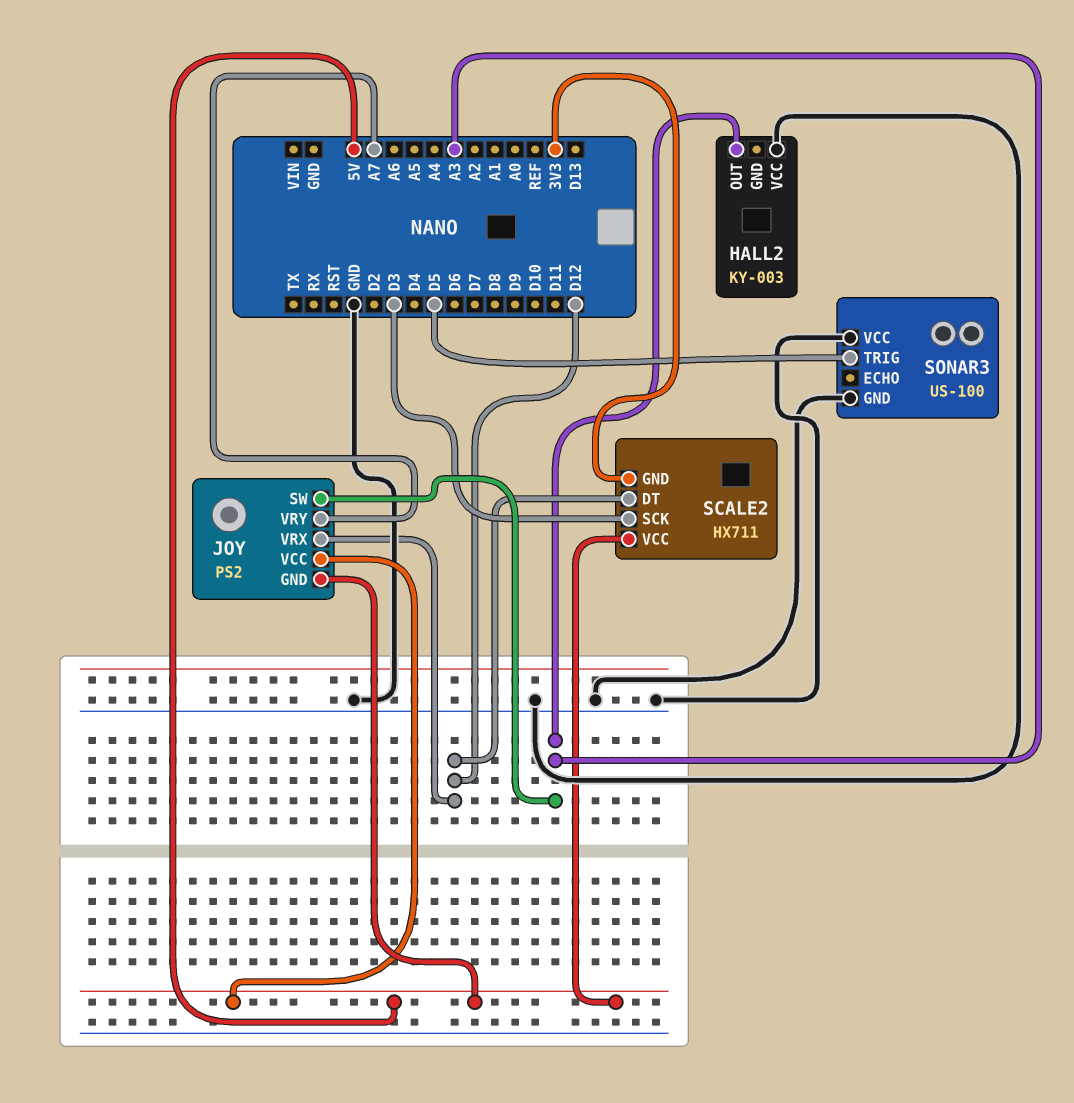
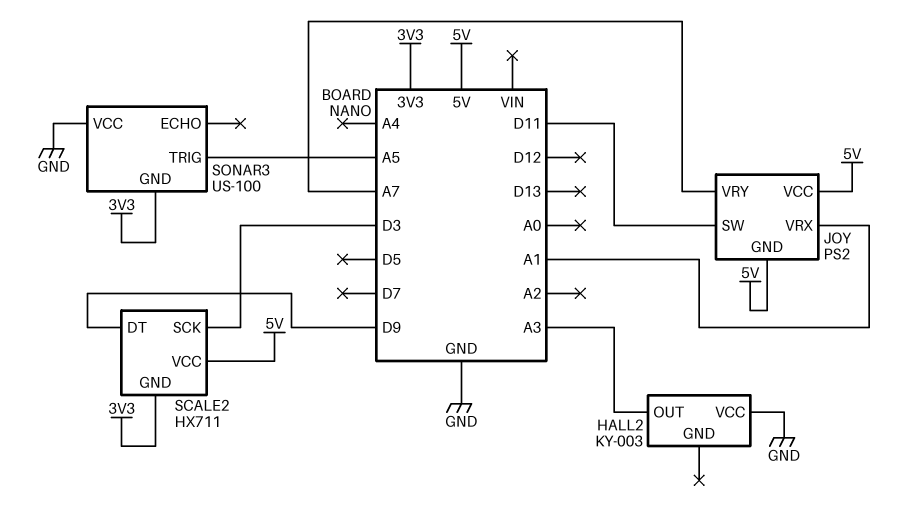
JOY pin SW: A3 -> D11
JOY pin VRX: D12 -> A1
SCALE2 pin DT: D12 -> D9
SONAR3 pin GND: GND -> 3V3
SONAR3 pin TRIG: D5 -> A5

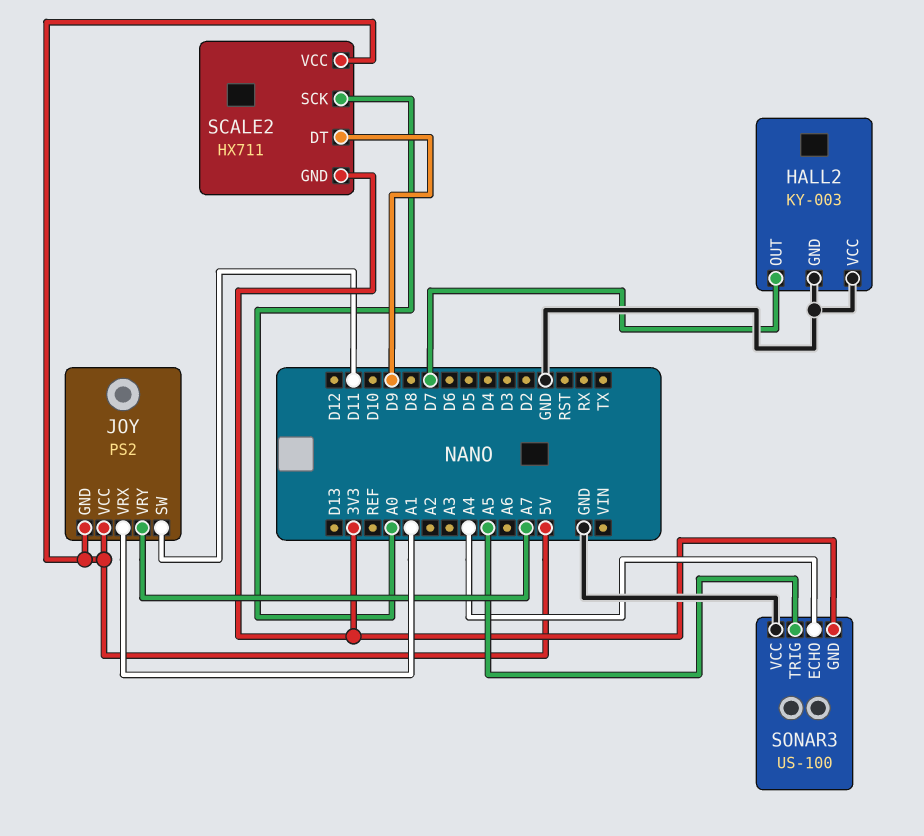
HALL2 pin GND: none -> GND
HALL2 pin OUT: A3 -> D7
SCALE2 pin SCK: D3 -> A0
SONAR3 pin ECHO: none -> A4

